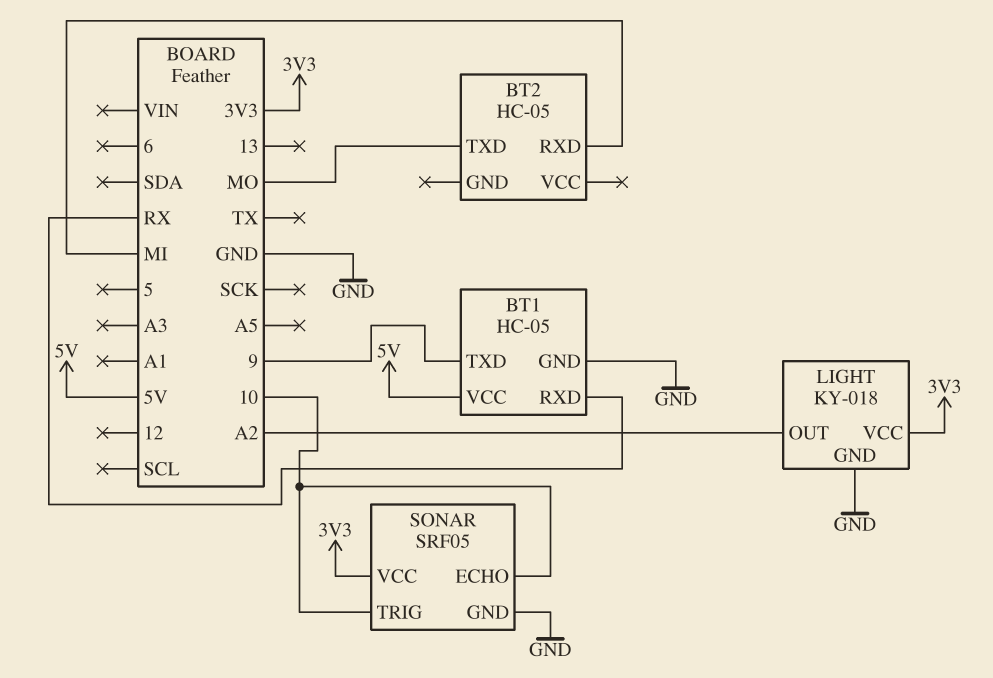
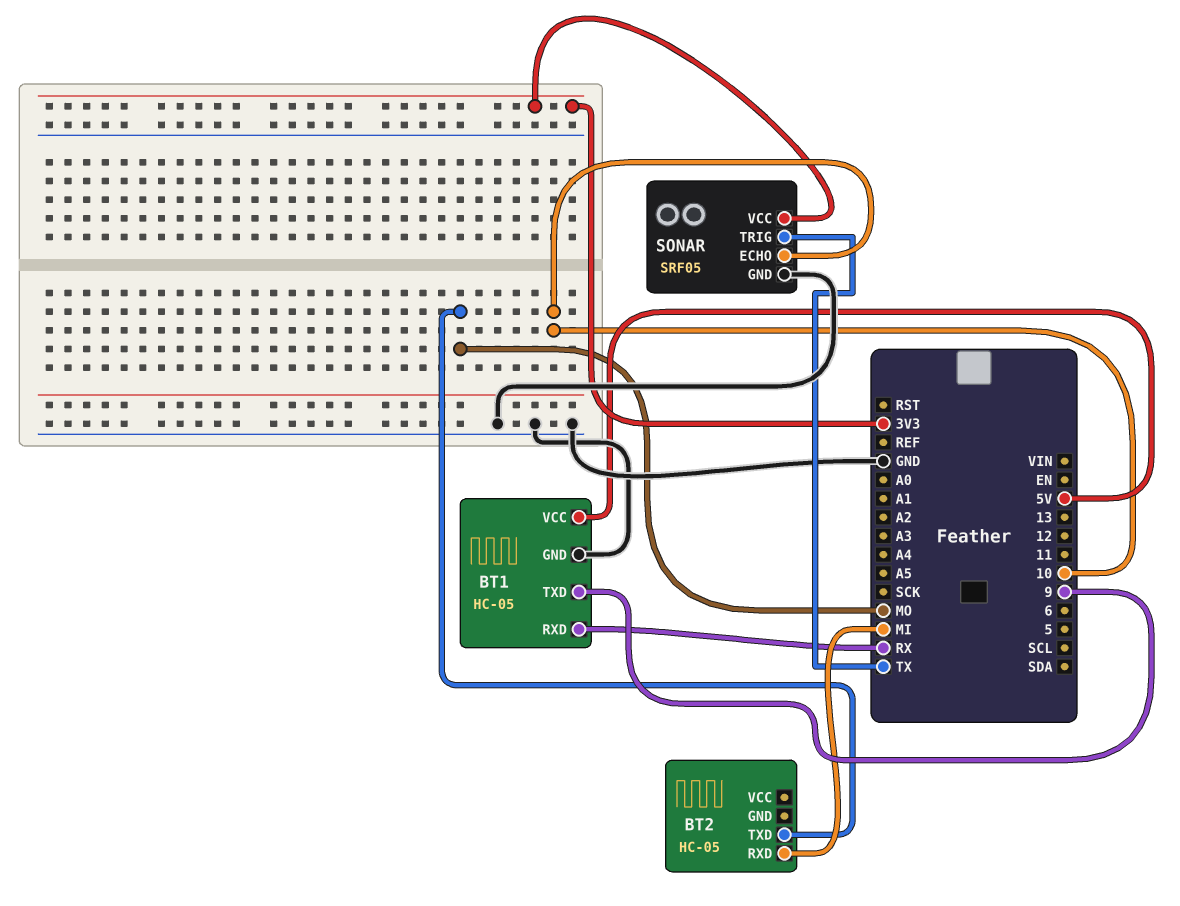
LIGHT: KY-018 -> none
LIGHT pin GND: GND -> none
LIGHT pin OUT: A2 -> none
LIGHT pin VCC: 3V3 -> none
SONAR pin TRIG: 10 -> TX

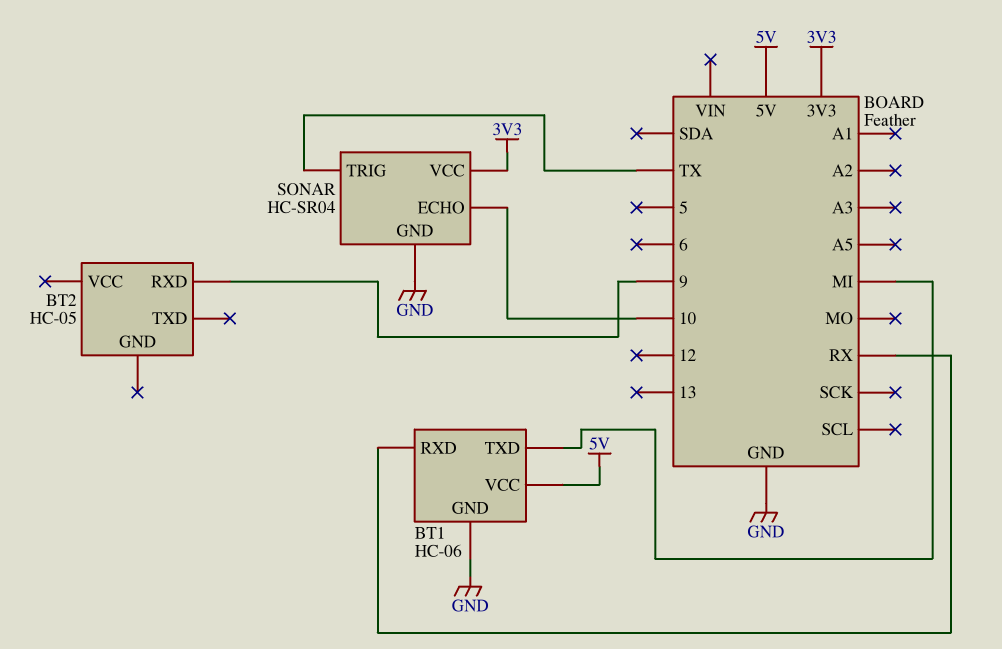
BT1: HC-05 -> HC-06
BT1 pin TXD: 9 -> MI
BT2 pin RXD: MI -> 9
BT2 pin TXD: MO -> none
SONAR: SRF05 -> HC-SR04

